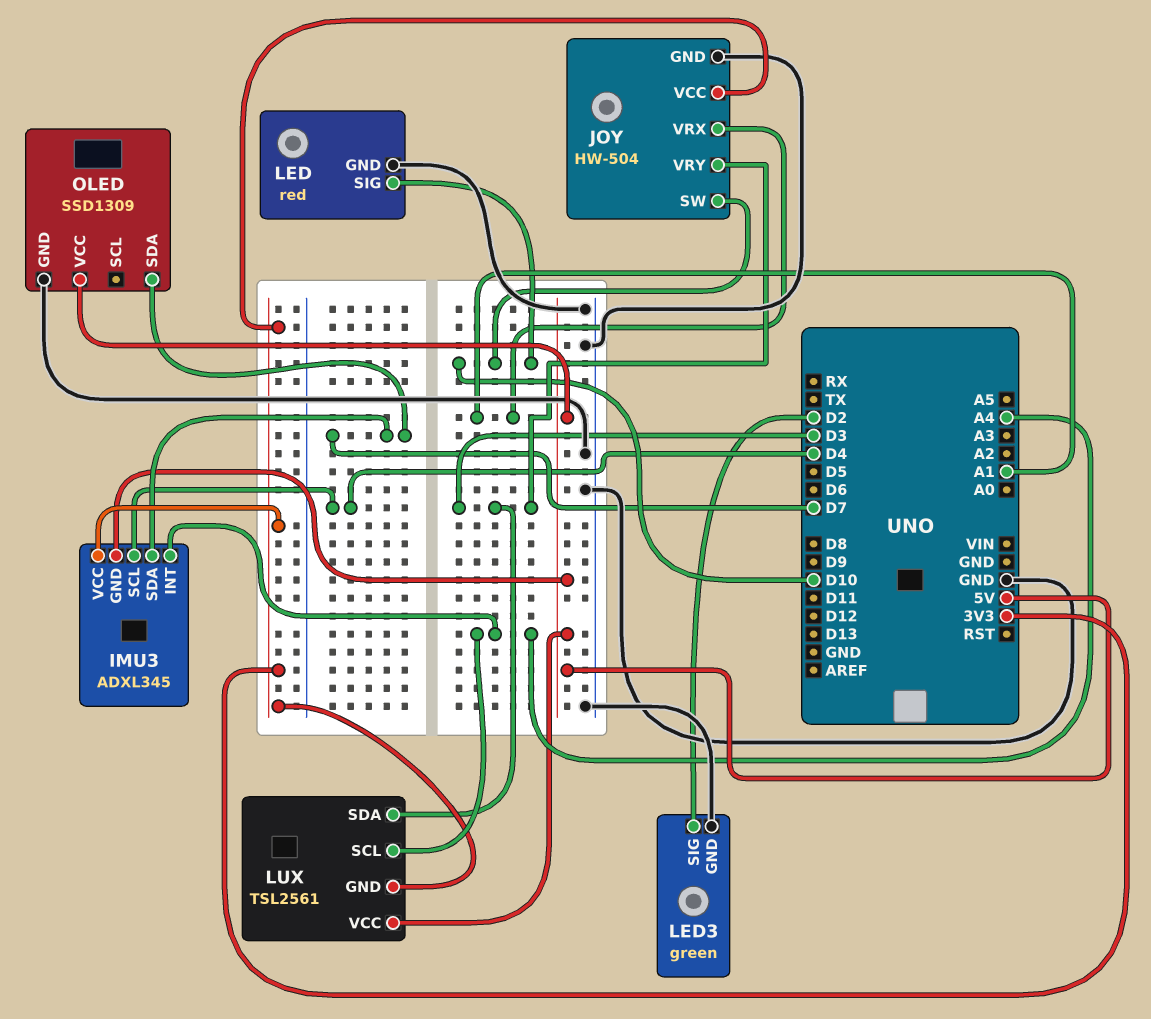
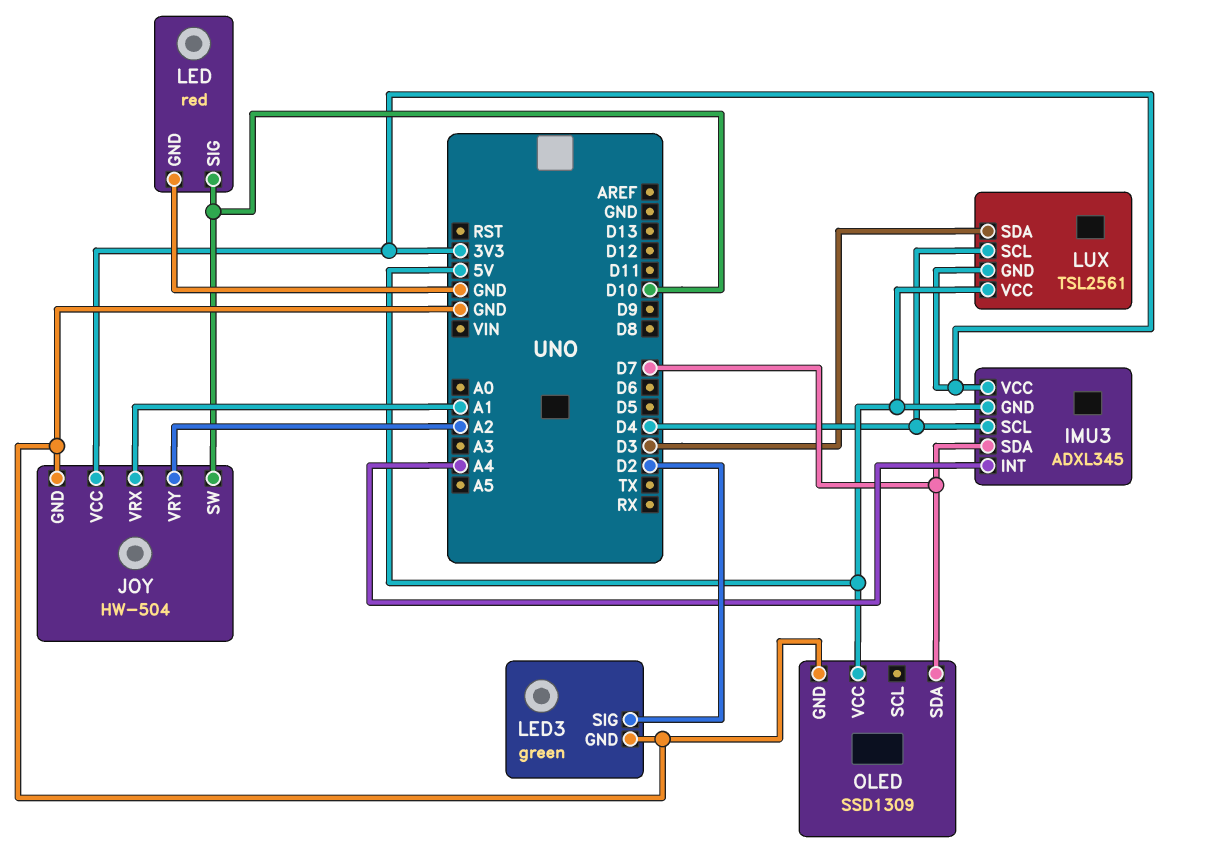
JOY pin VRY: D3 -> A2
LUX pin SCL: A4 -> D4

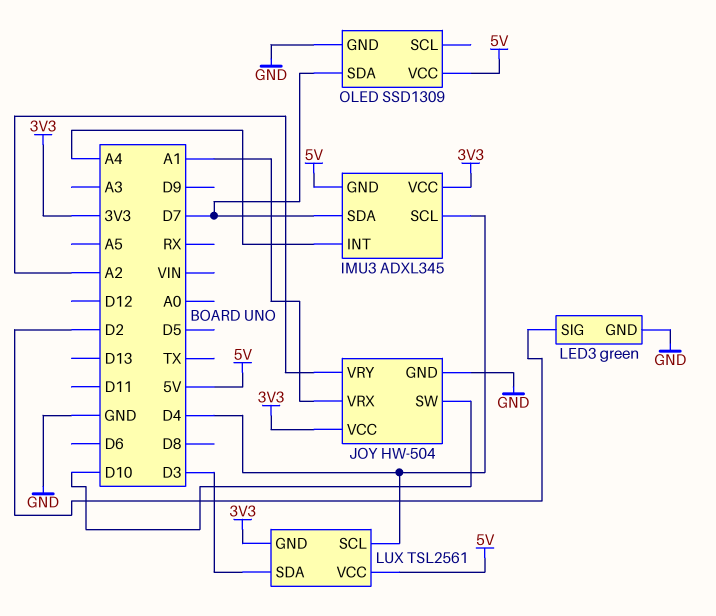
LED: red -> none
LED pin GND: GND -> none
LED pin SIG: D10 -> none

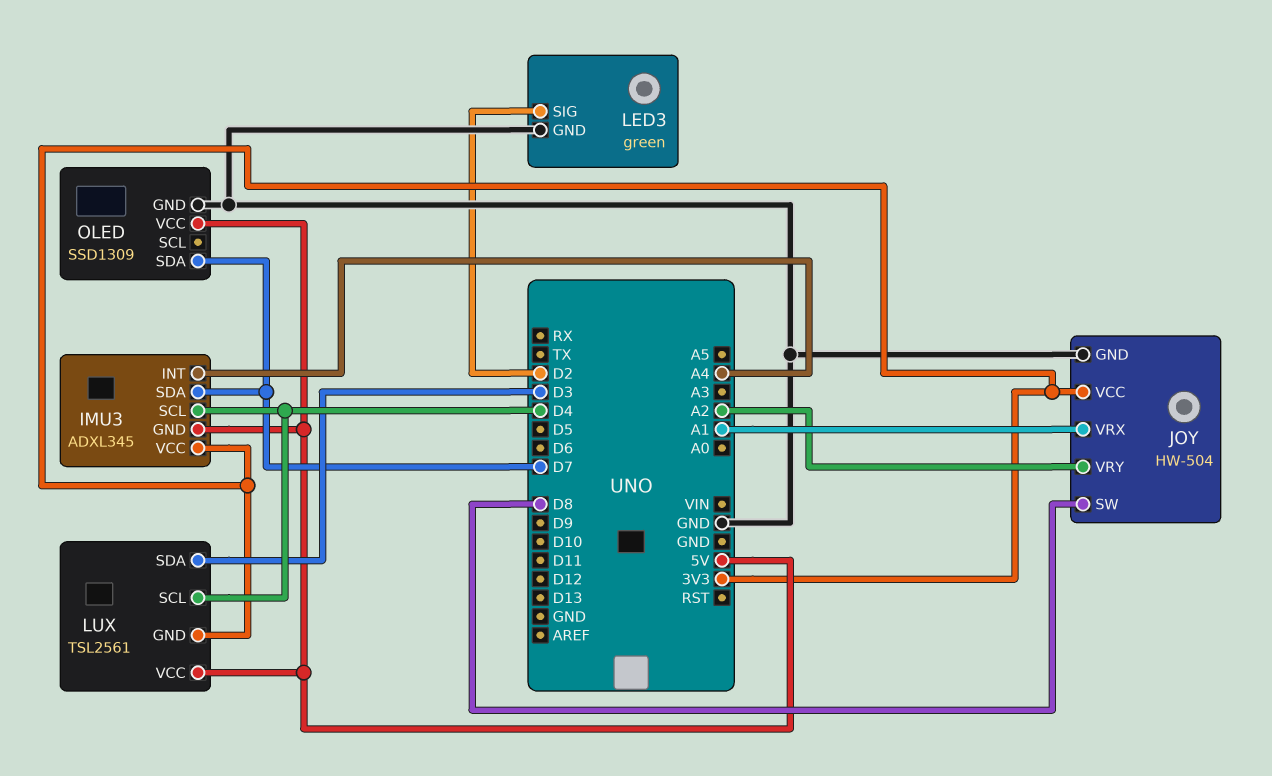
JOY pin SW: D10 -> D8

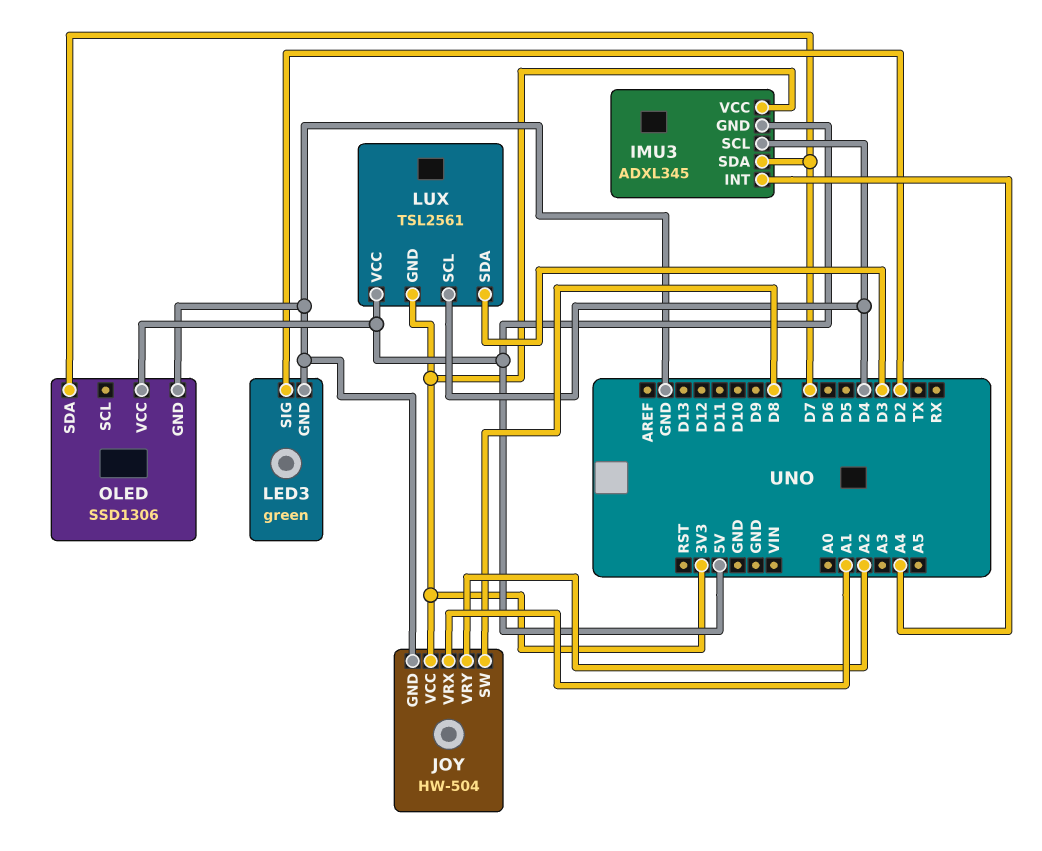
OLED: SSD1309 -> SSD1306

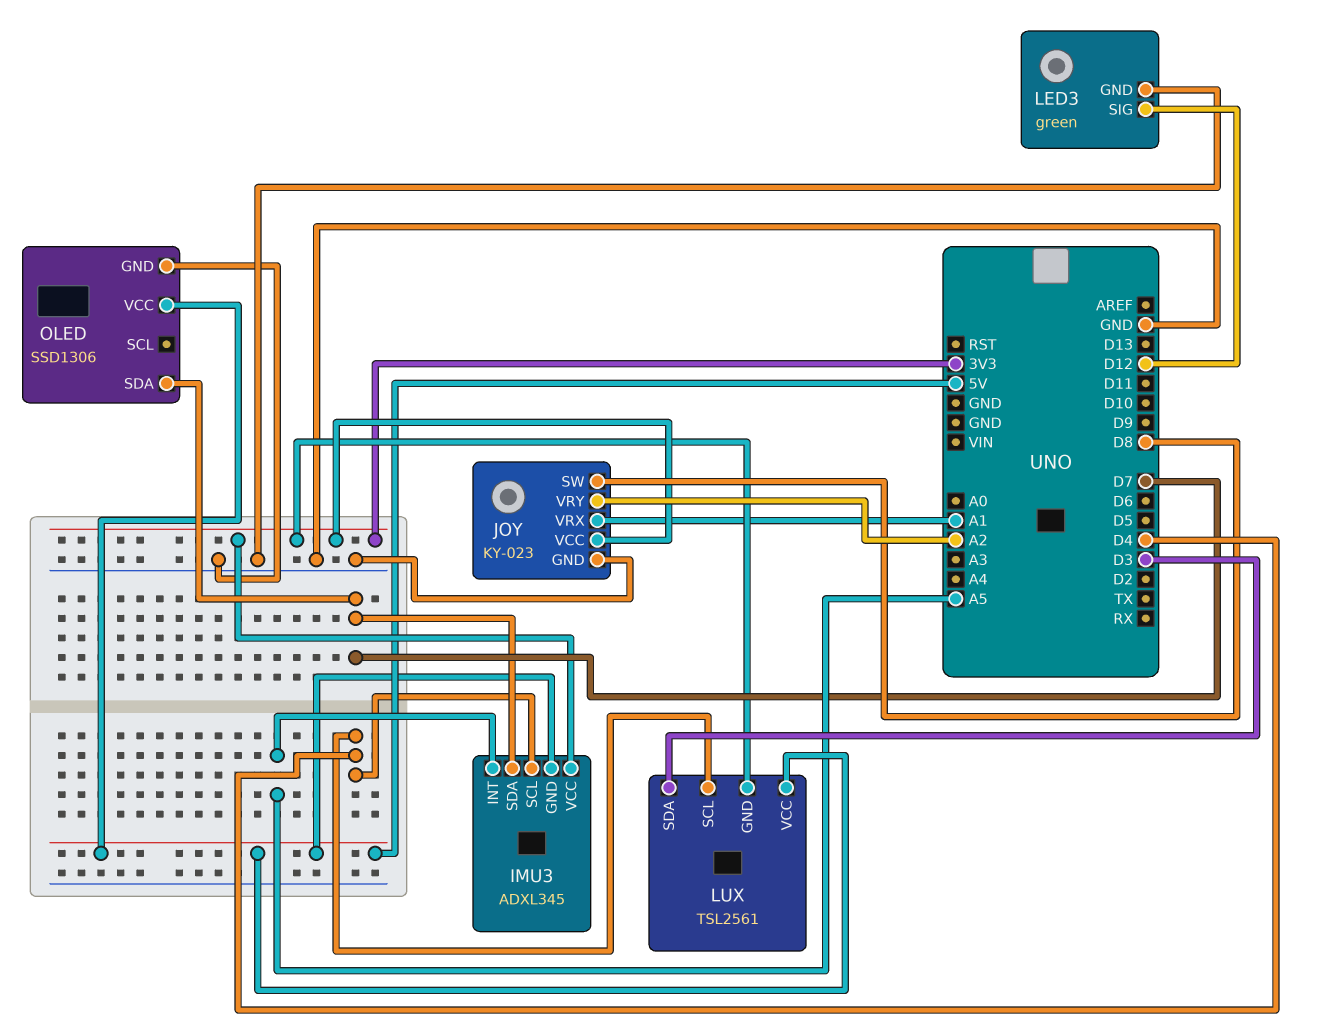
IMU3 pin INT: A4 -> A5
JOY: HW-504 -> KY-023
LED3 pin SIG: D2 -> D12

